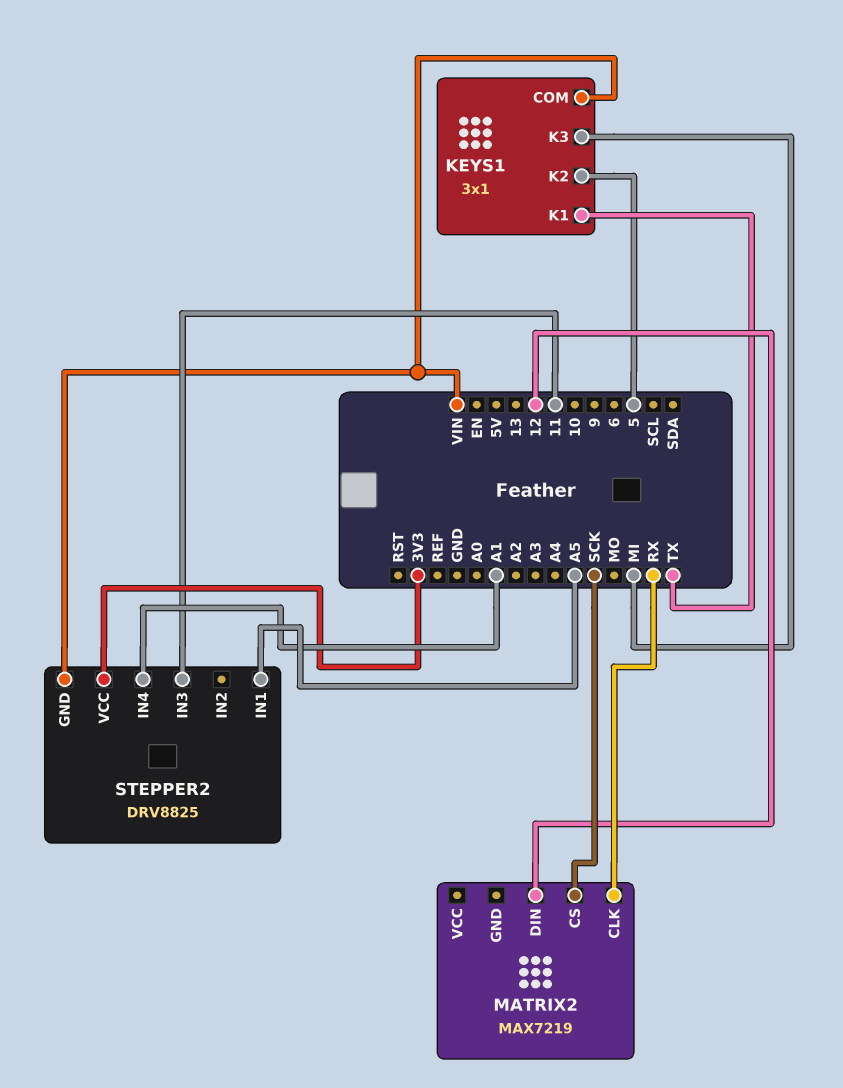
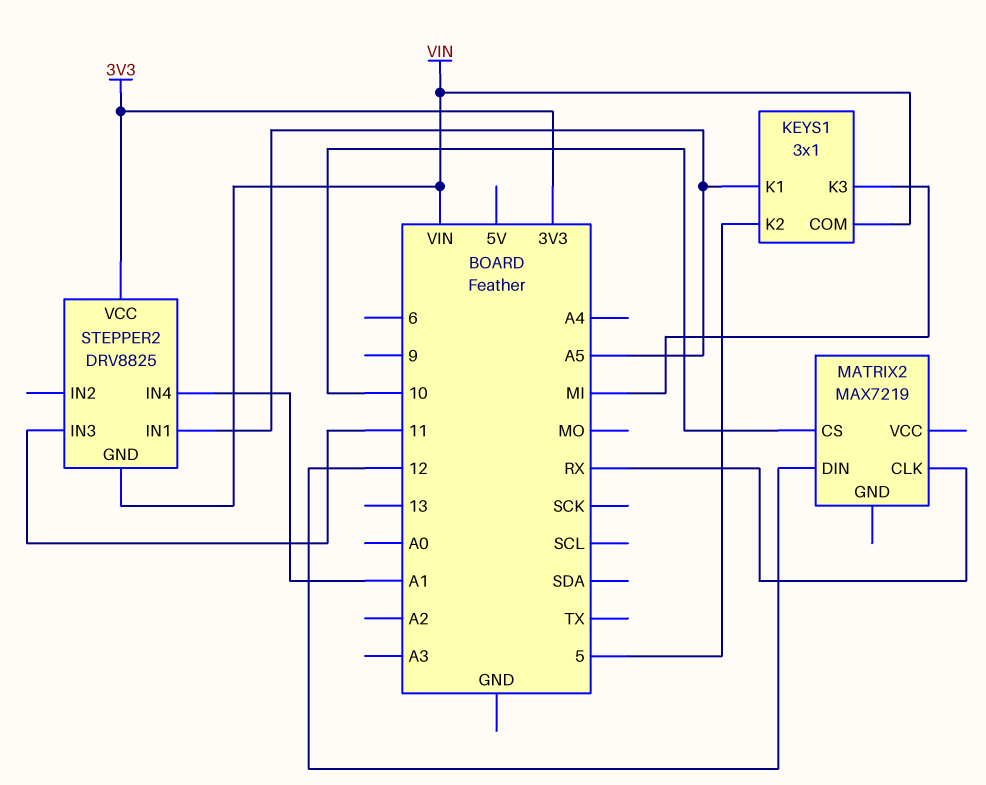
KEYS1 pin K1: TX -> A5
MATRIX2 pin CS: SCK -> 10

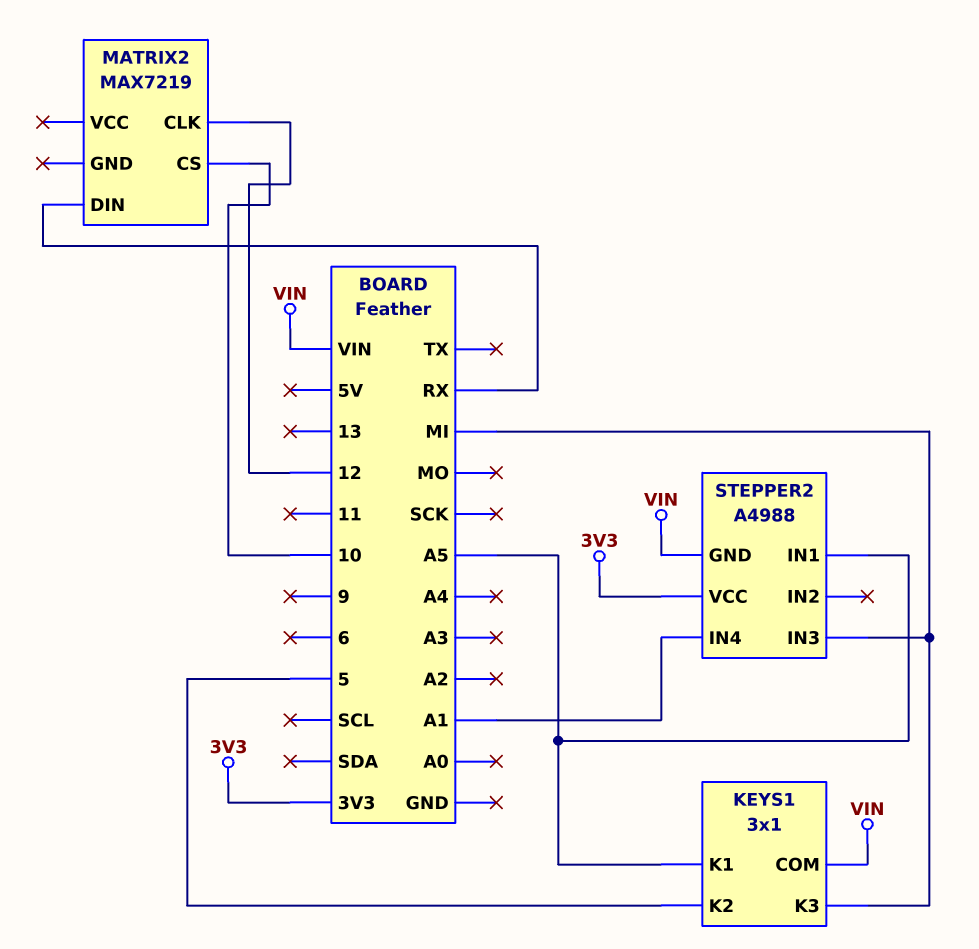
MATRIX2 pin CLK: RX -> 12
MATRIX2 pin DIN: 12 -> RX
STEPPER2: DRV8825 -> A4988
STEPPER2 pin IN3: 11 -> MI

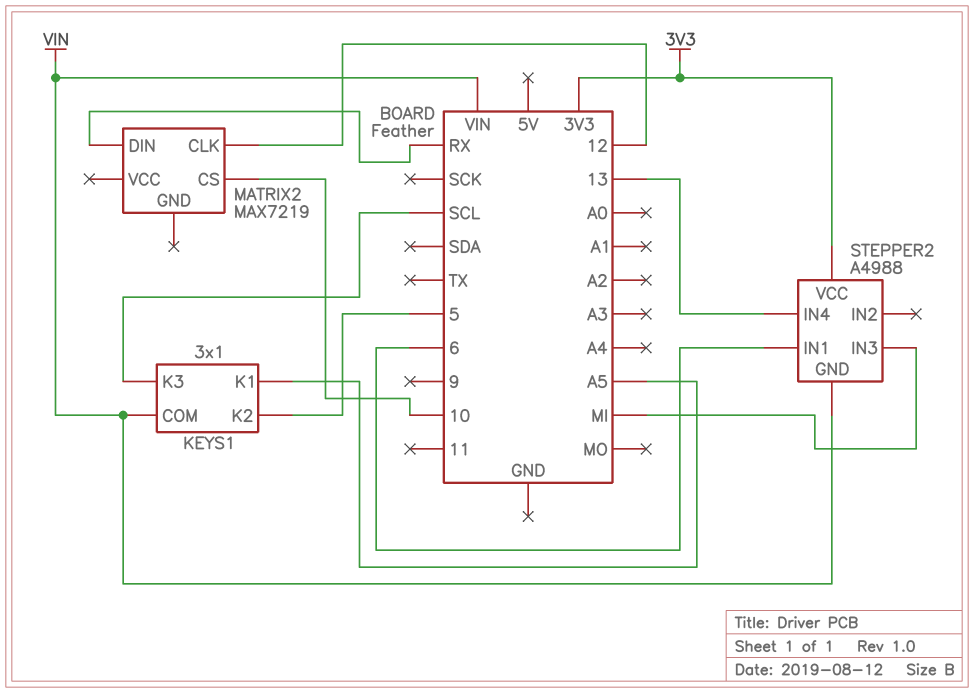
KEYS1 pin K3: MI -> SCL
STEPPER2 pin IN1: A5 -> 6
STEPPER2 pin IN4: A1 -> 13

